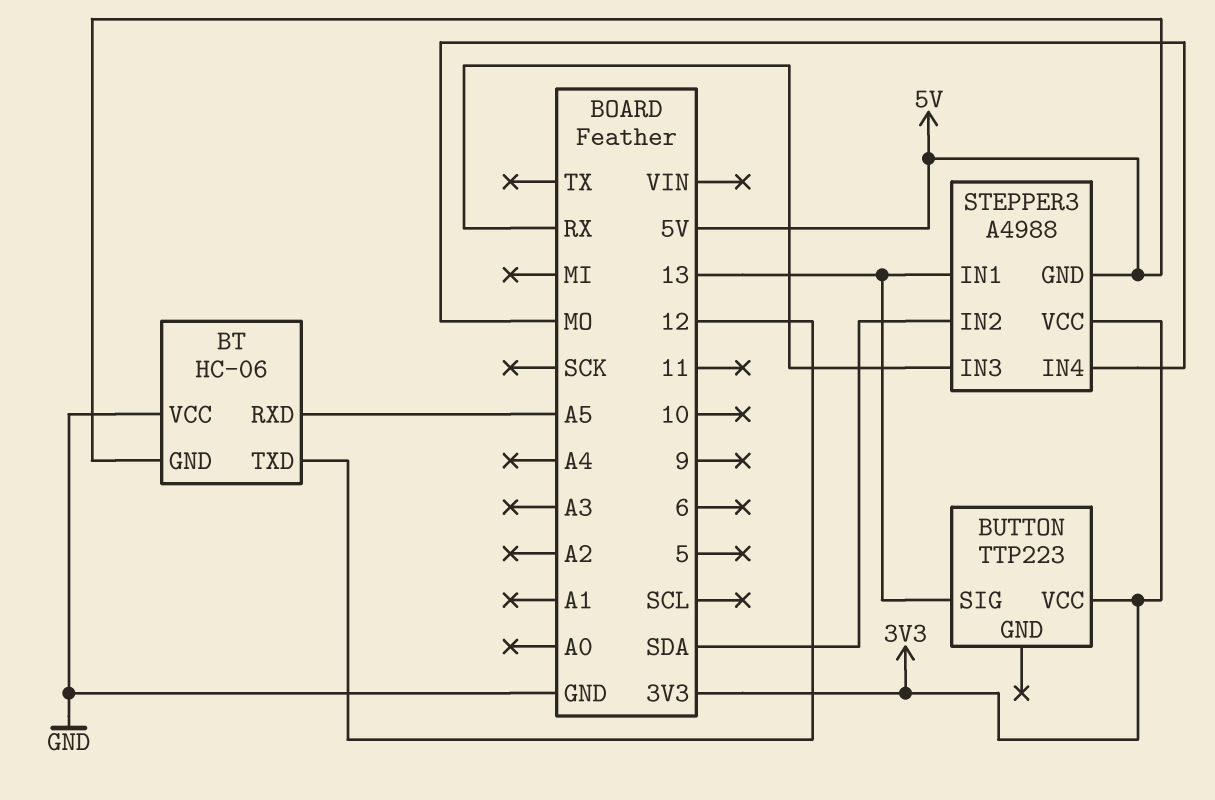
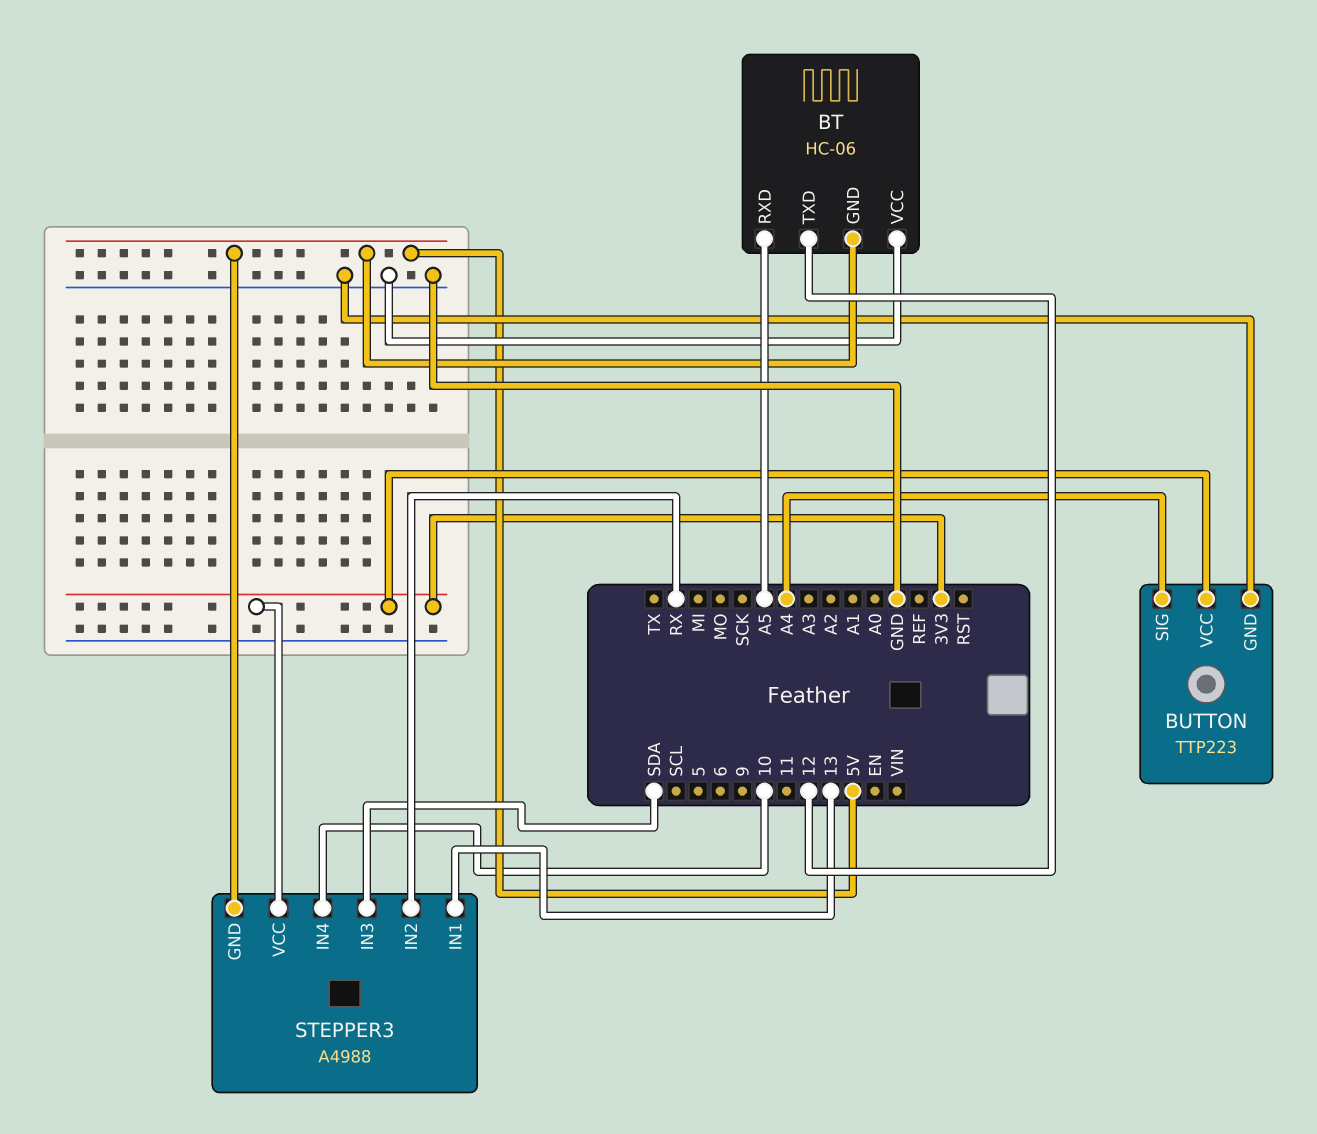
BUTTON pin GND: none -> GND
BUTTON pin SIG: 13 -> A4
STEPPER3 pin IN2: SDA -> RX
STEPPER3 pin IN3: RX -> SDA
STEPPER3 pin IN4: MO -> 10

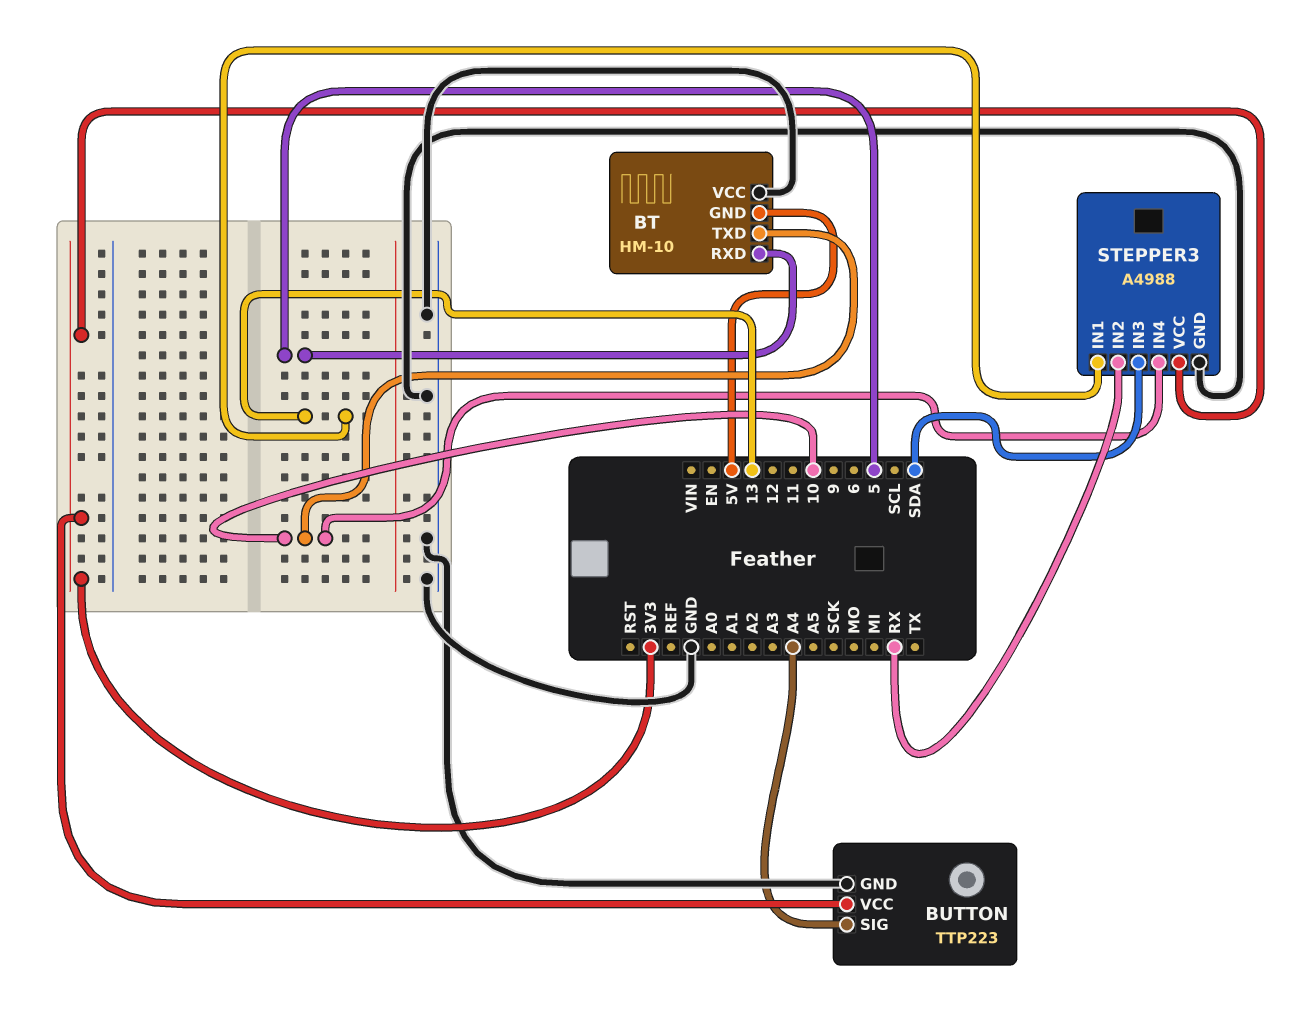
BT: HC-06 -> HM-10
BT pin RXD: A5 -> 5
BT pin TXD: 12 -> 10
STEPPER3 pin GND: 5V -> GND

